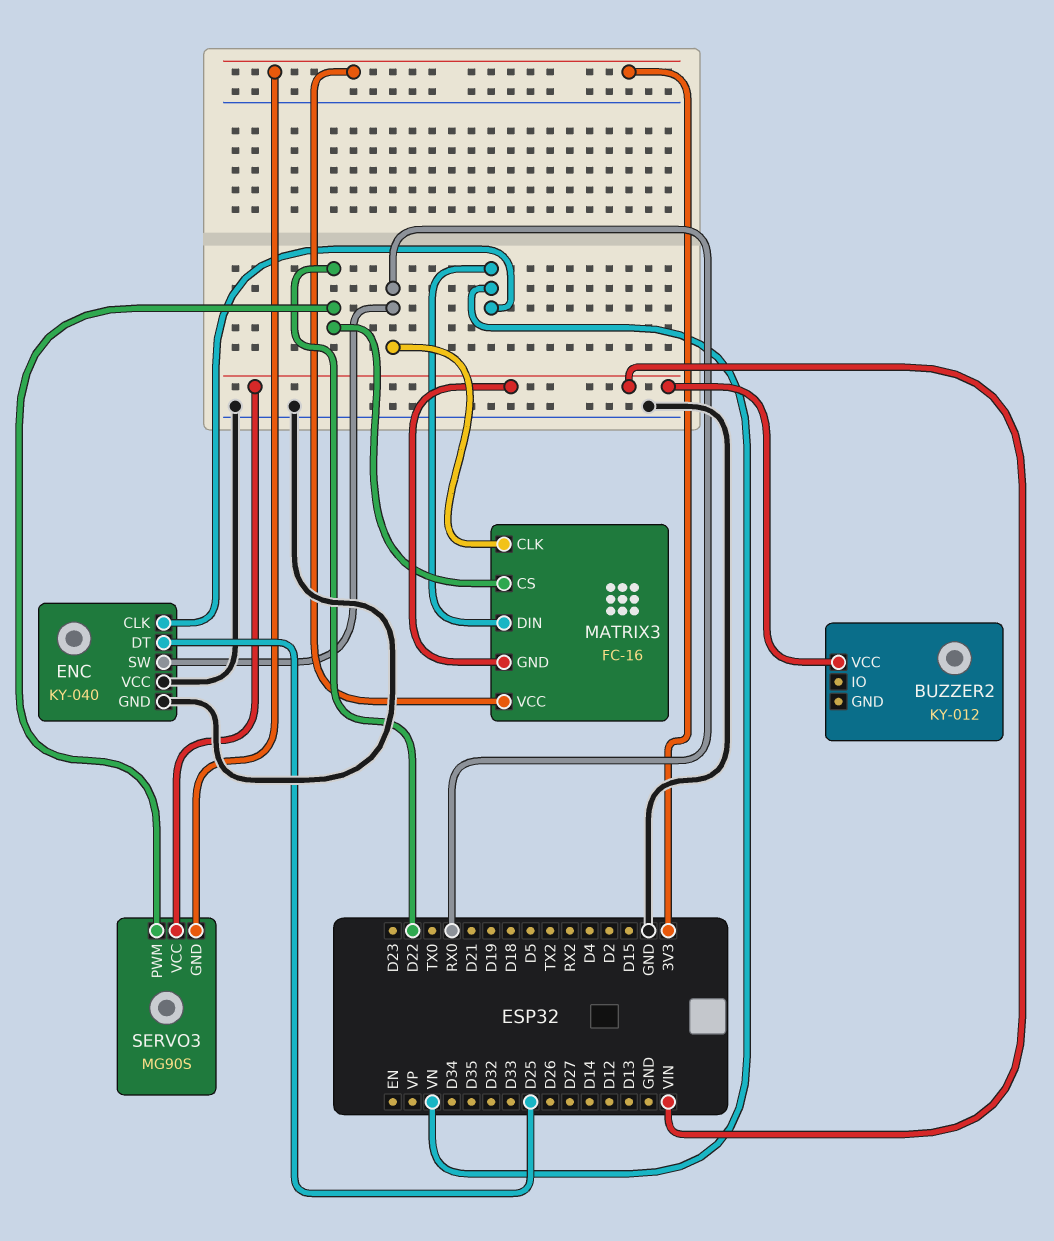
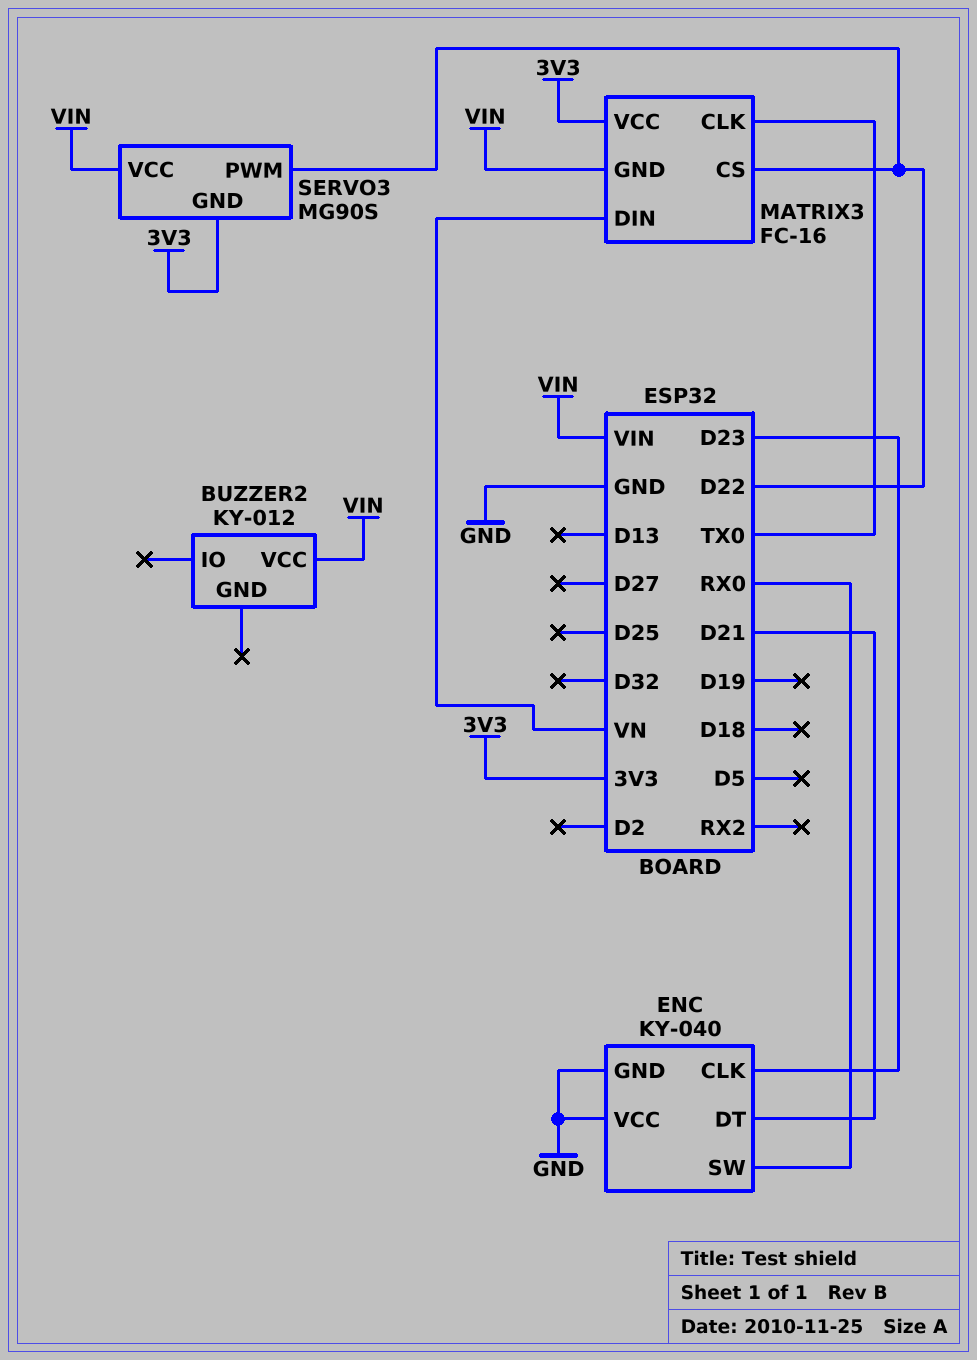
ENC pin CLK: VN -> D23
ENC pin DT: D25 -> D21
MATRIX3 pin CLK: RX0 -> TX0

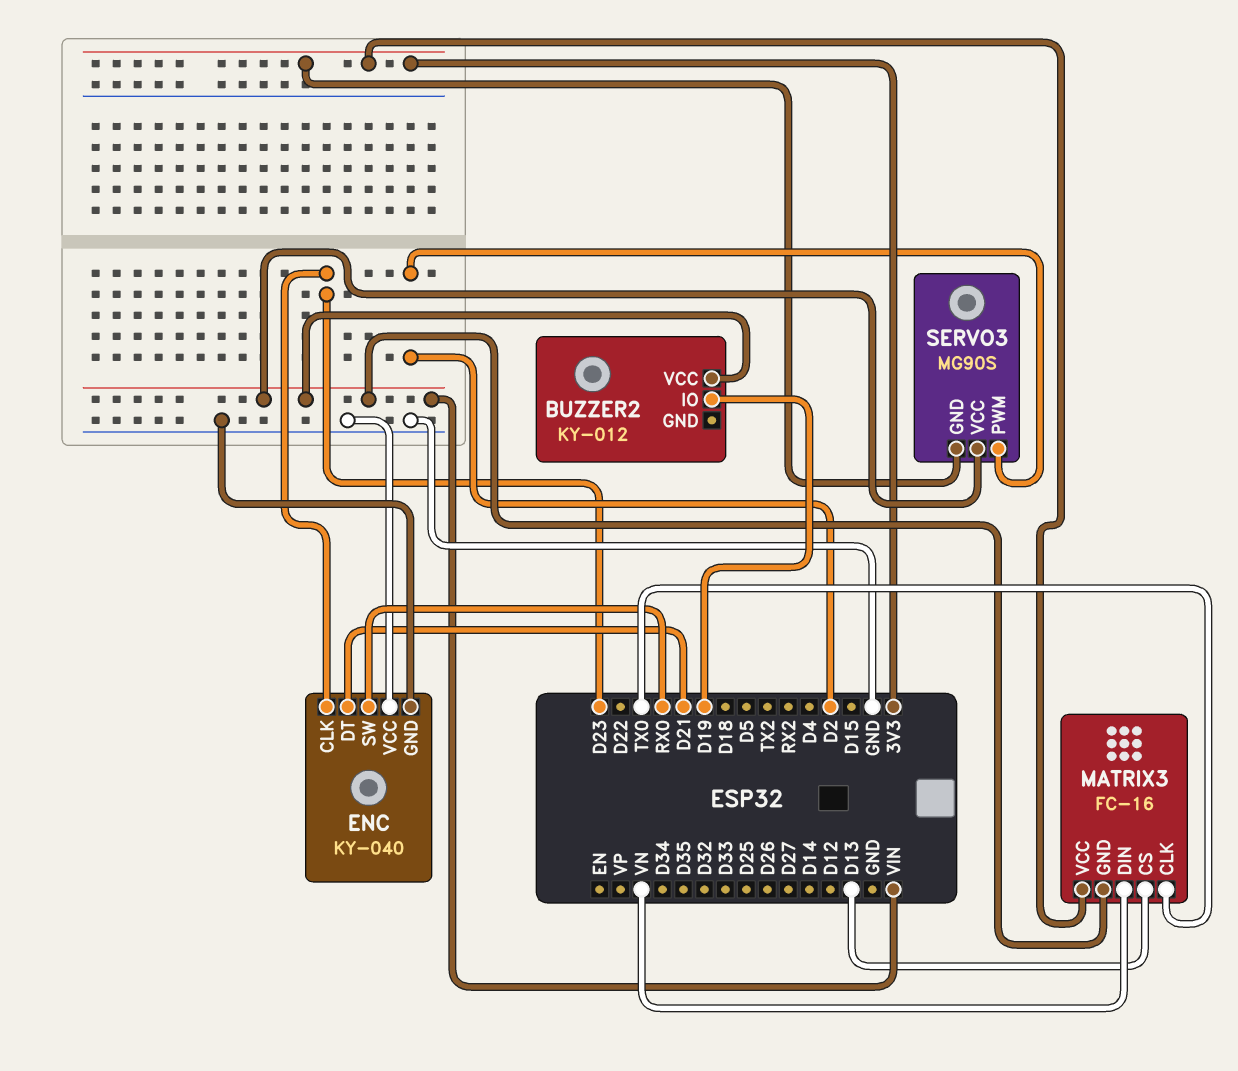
BUZZER2 pin IO: none -> D19
MATRIX3 pin CS: D22 -> D13
SERVO3 pin PWM: D22 -> D2

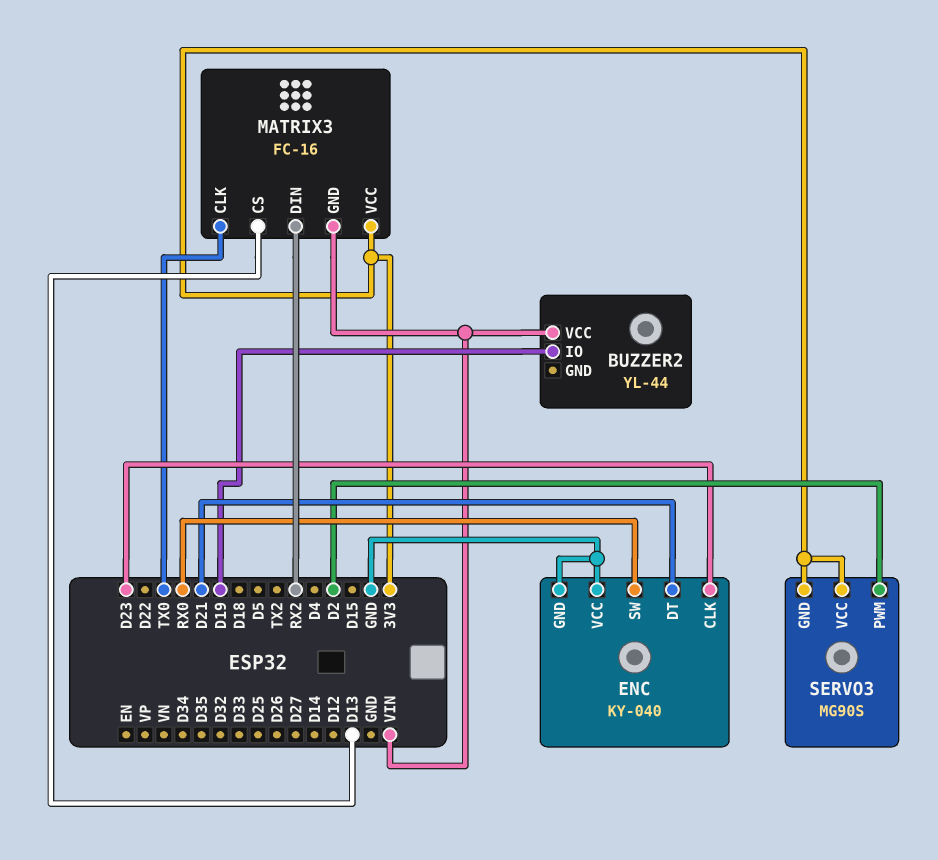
BUZZER2: KY-012 -> YL-44
MATRIX3 pin DIN: VN -> RX2
SERVO3 pin VCC: VIN -> 3V3

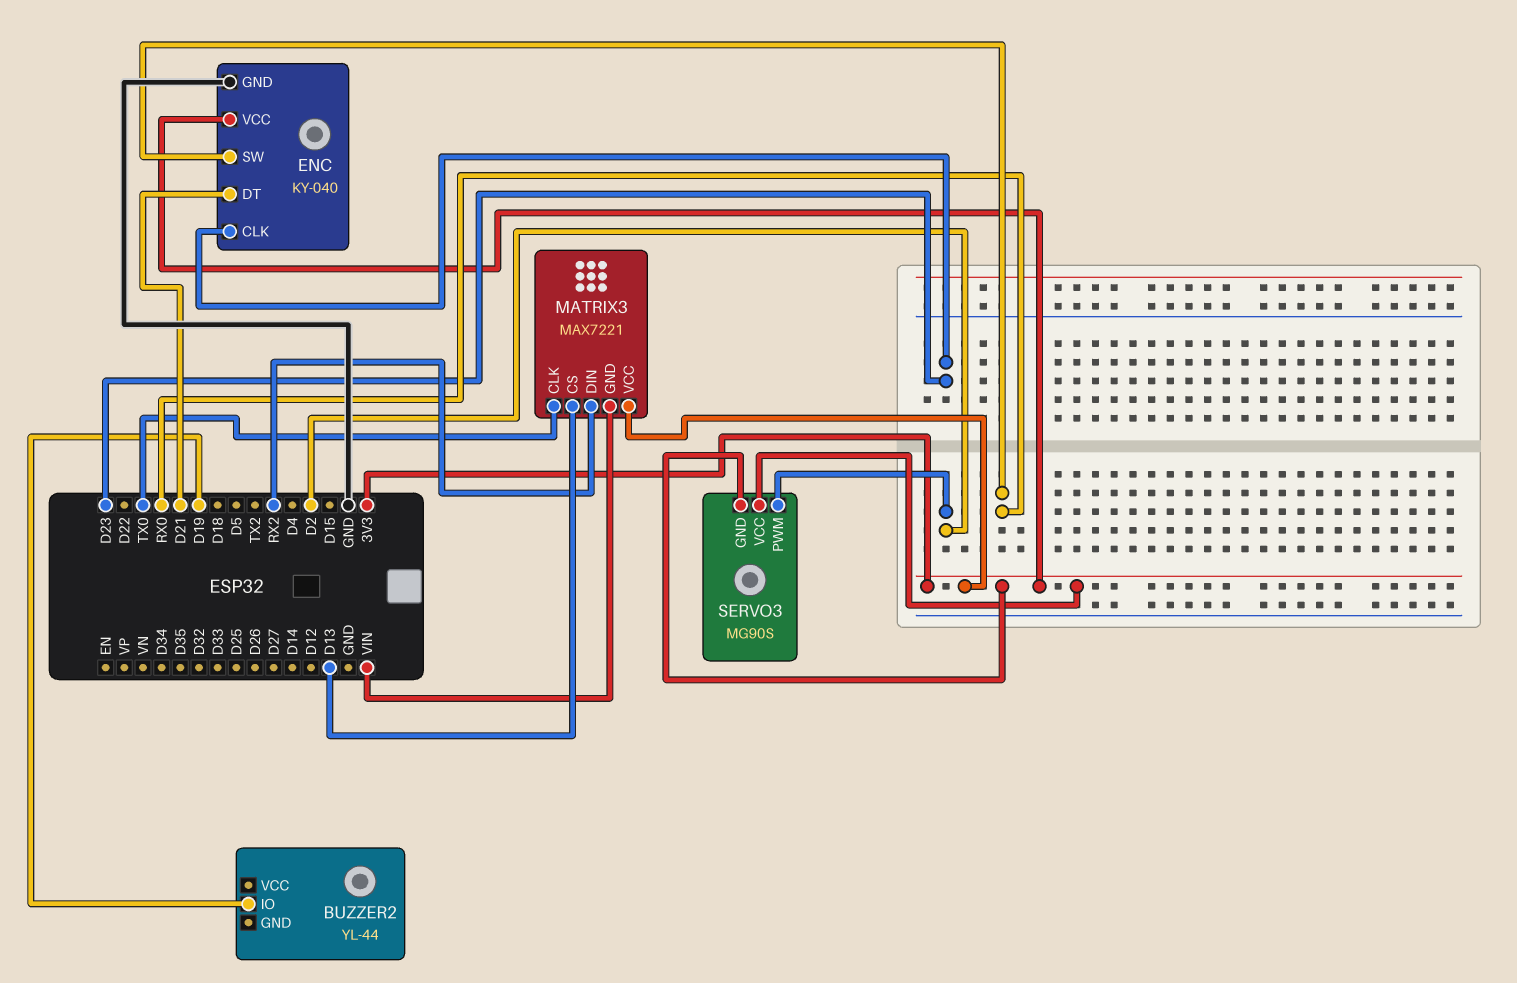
BUZZER2 pin VCC: VIN -> none
ENC pin VCC: GND -> 3V3
MATRIX3: FC-16 -> MAX7221

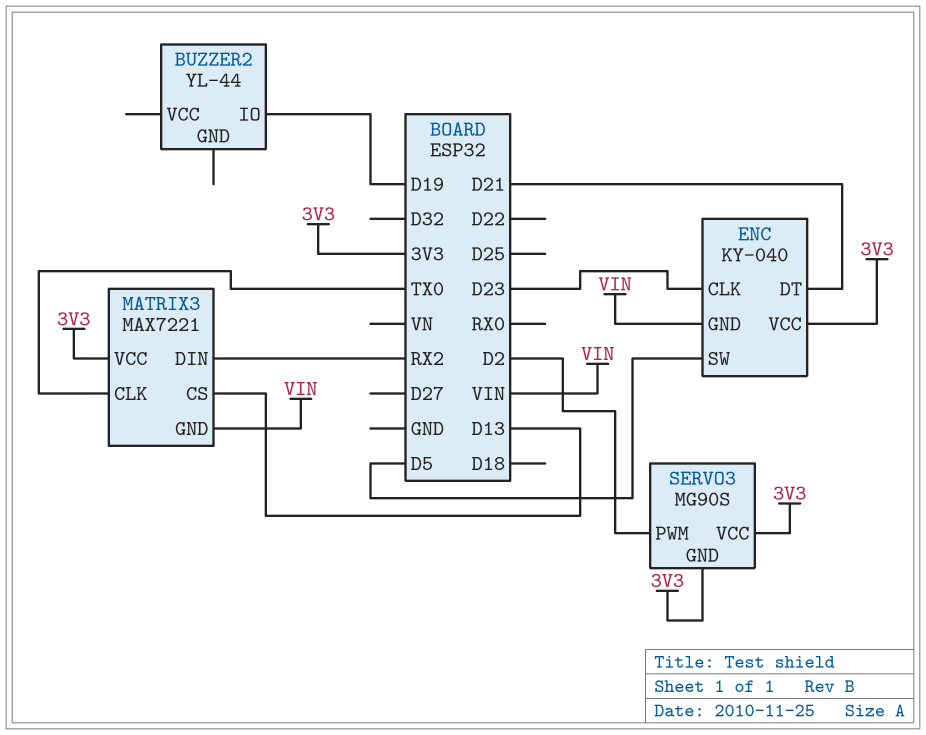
ENC pin GND: GND -> VIN
ENC pin SW: RX0 -> D5

